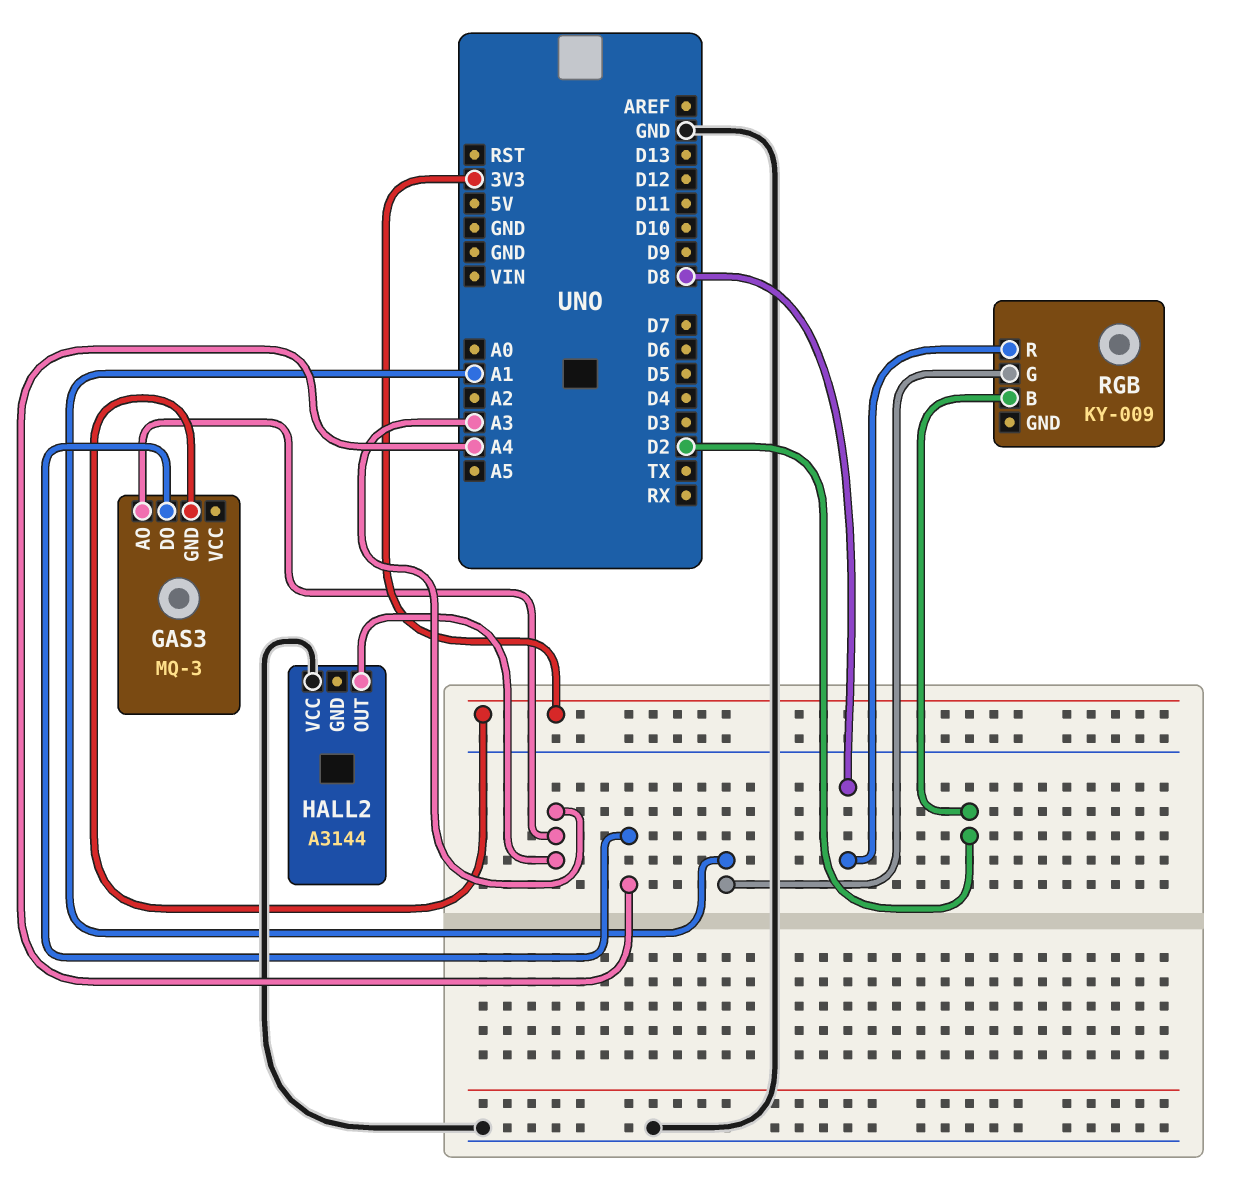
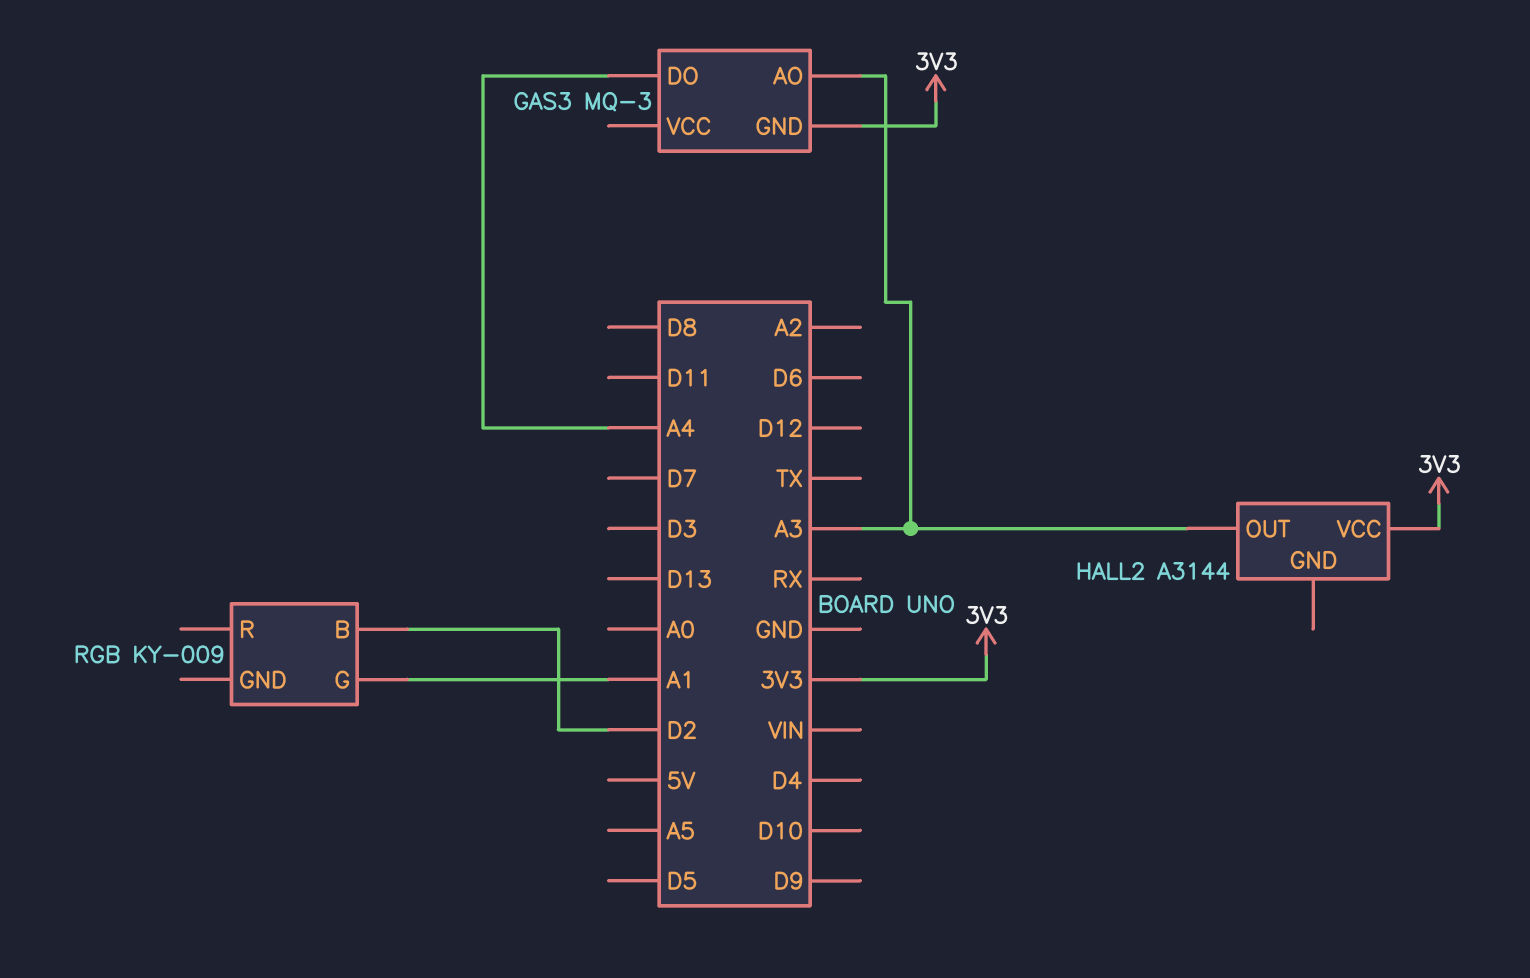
HALL2 pin VCC: GND -> 3V3
RGB pin R: D8 -> none

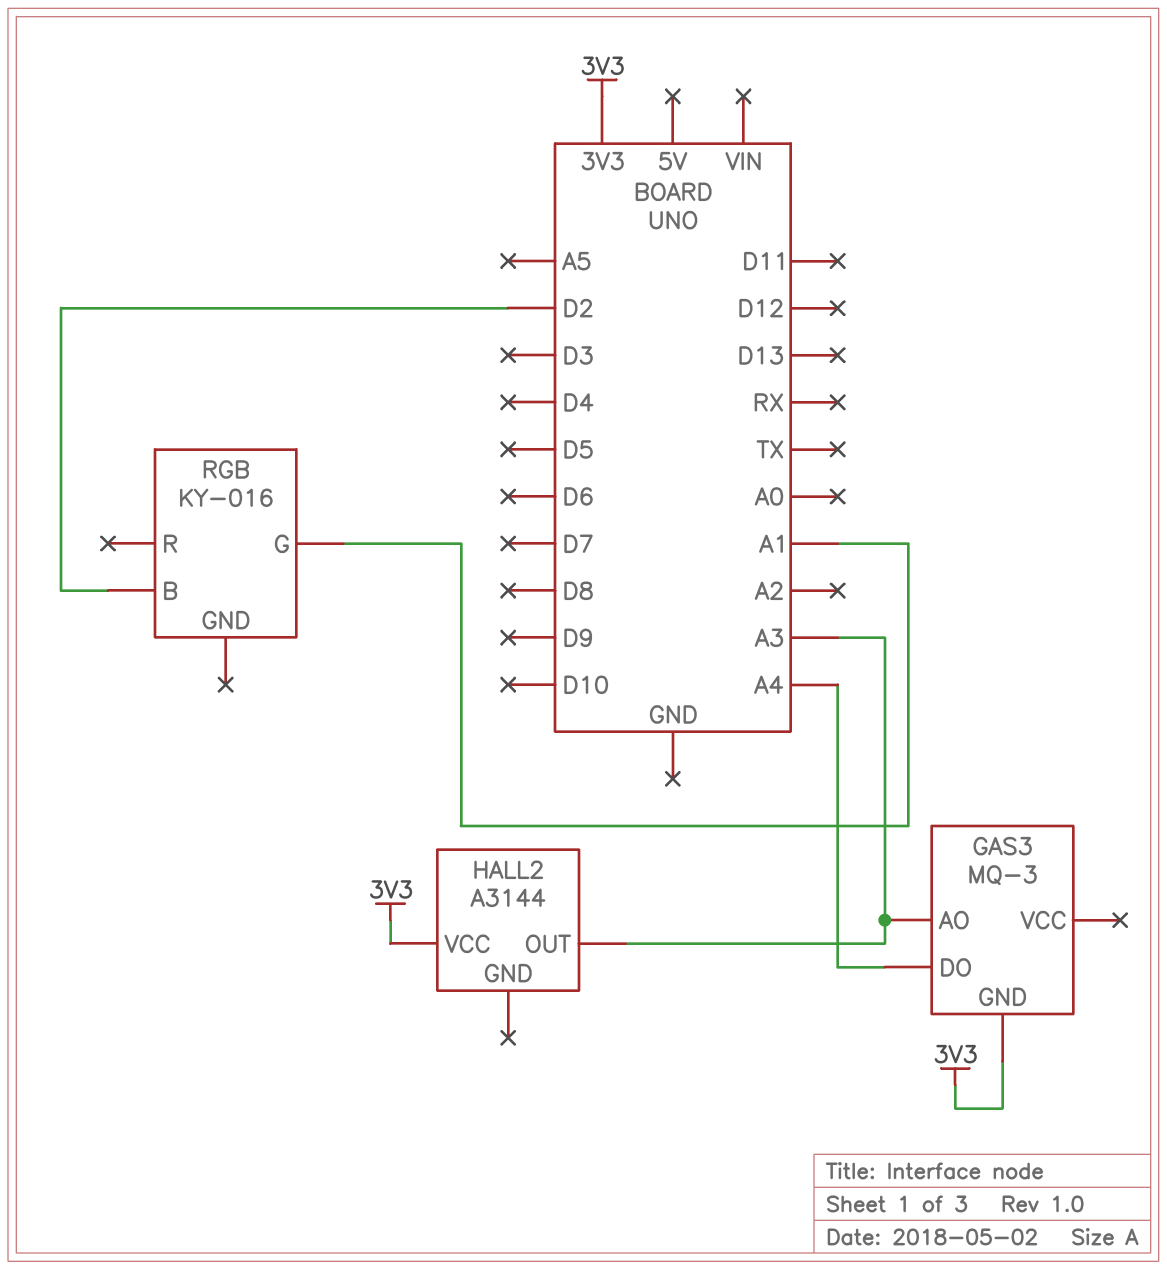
RGB: KY-009 -> KY-016

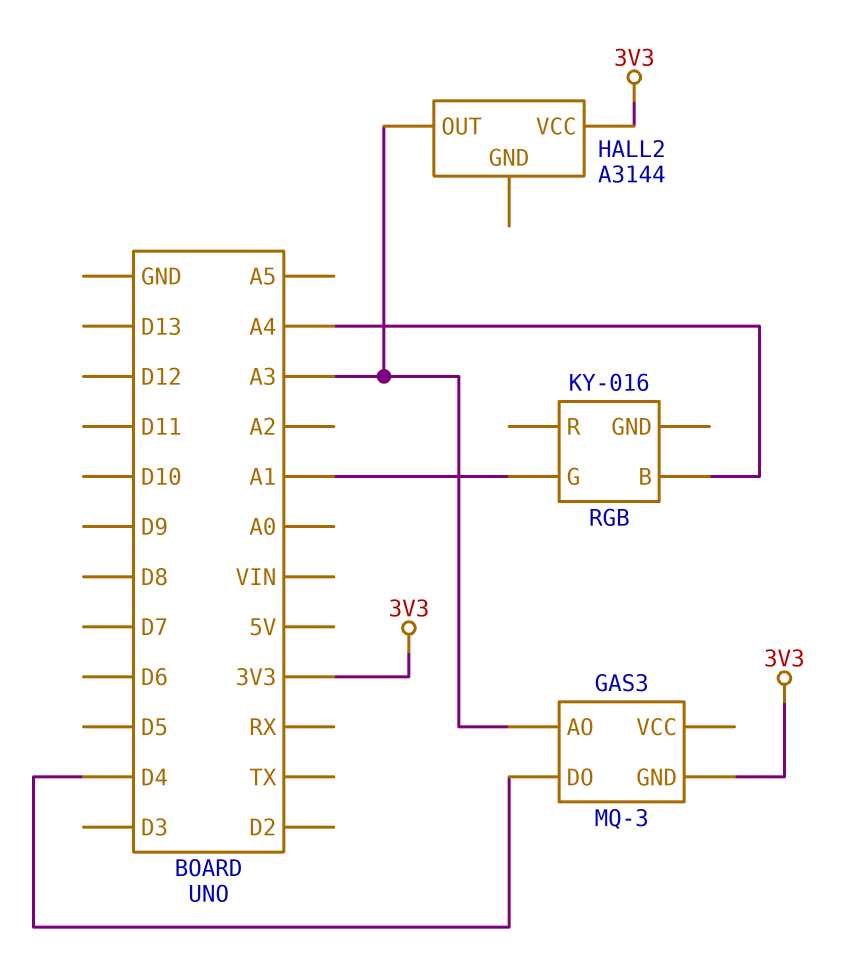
GAS3 pin DO: A4 -> D4
RGB pin B: D2 -> A4

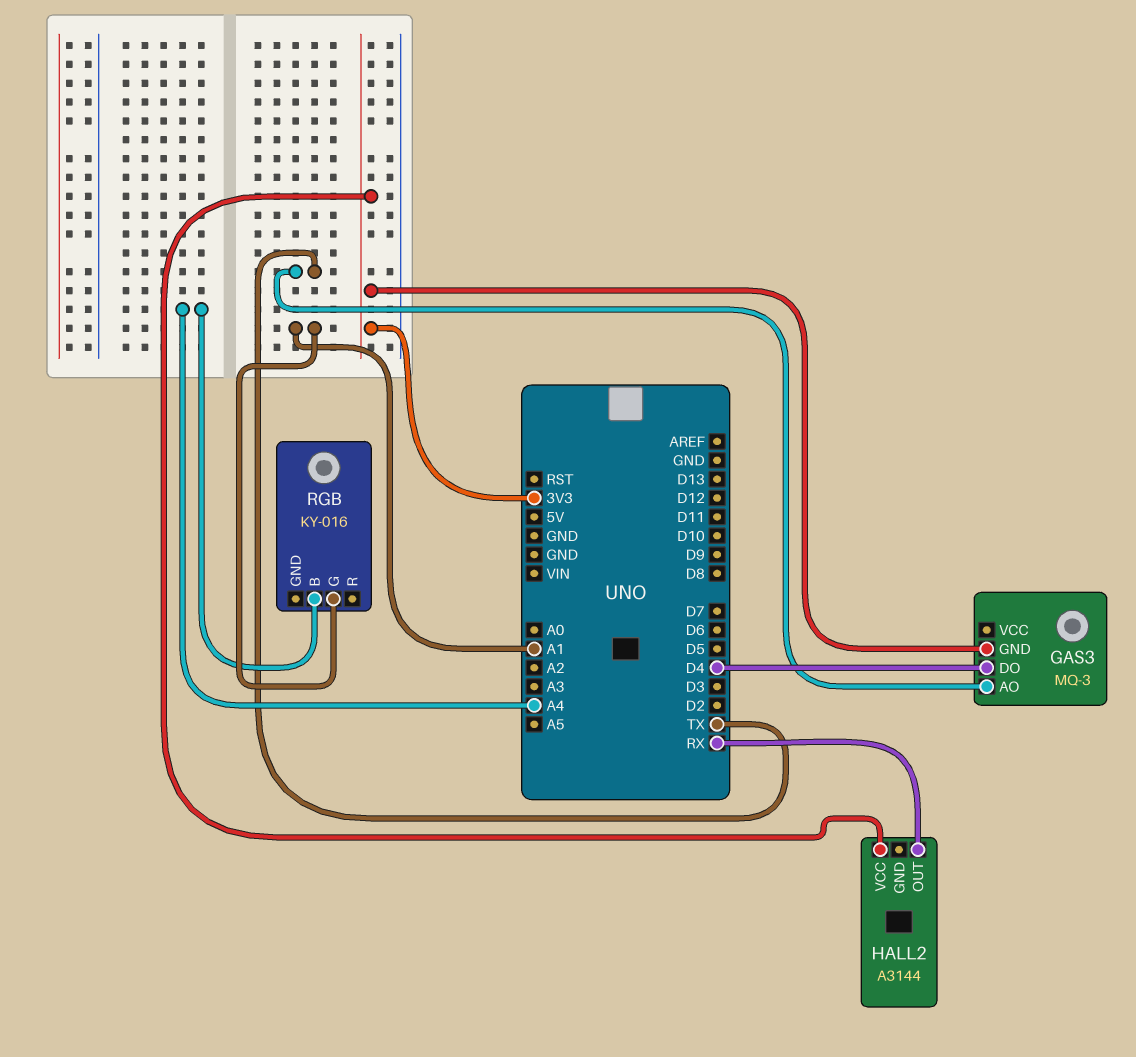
GAS3 pin AO: A3 -> TX
HALL2 pin OUT: A3 -> RX

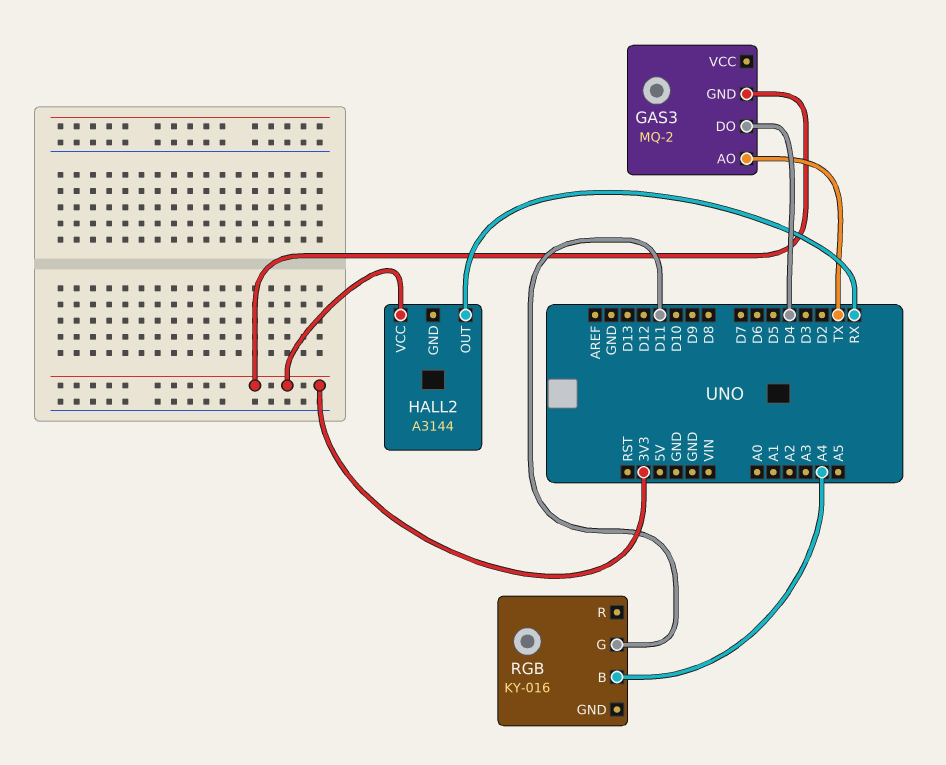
GAS3: MQ-3 -> MQ-2
RGB pin G: A1 -> D11

